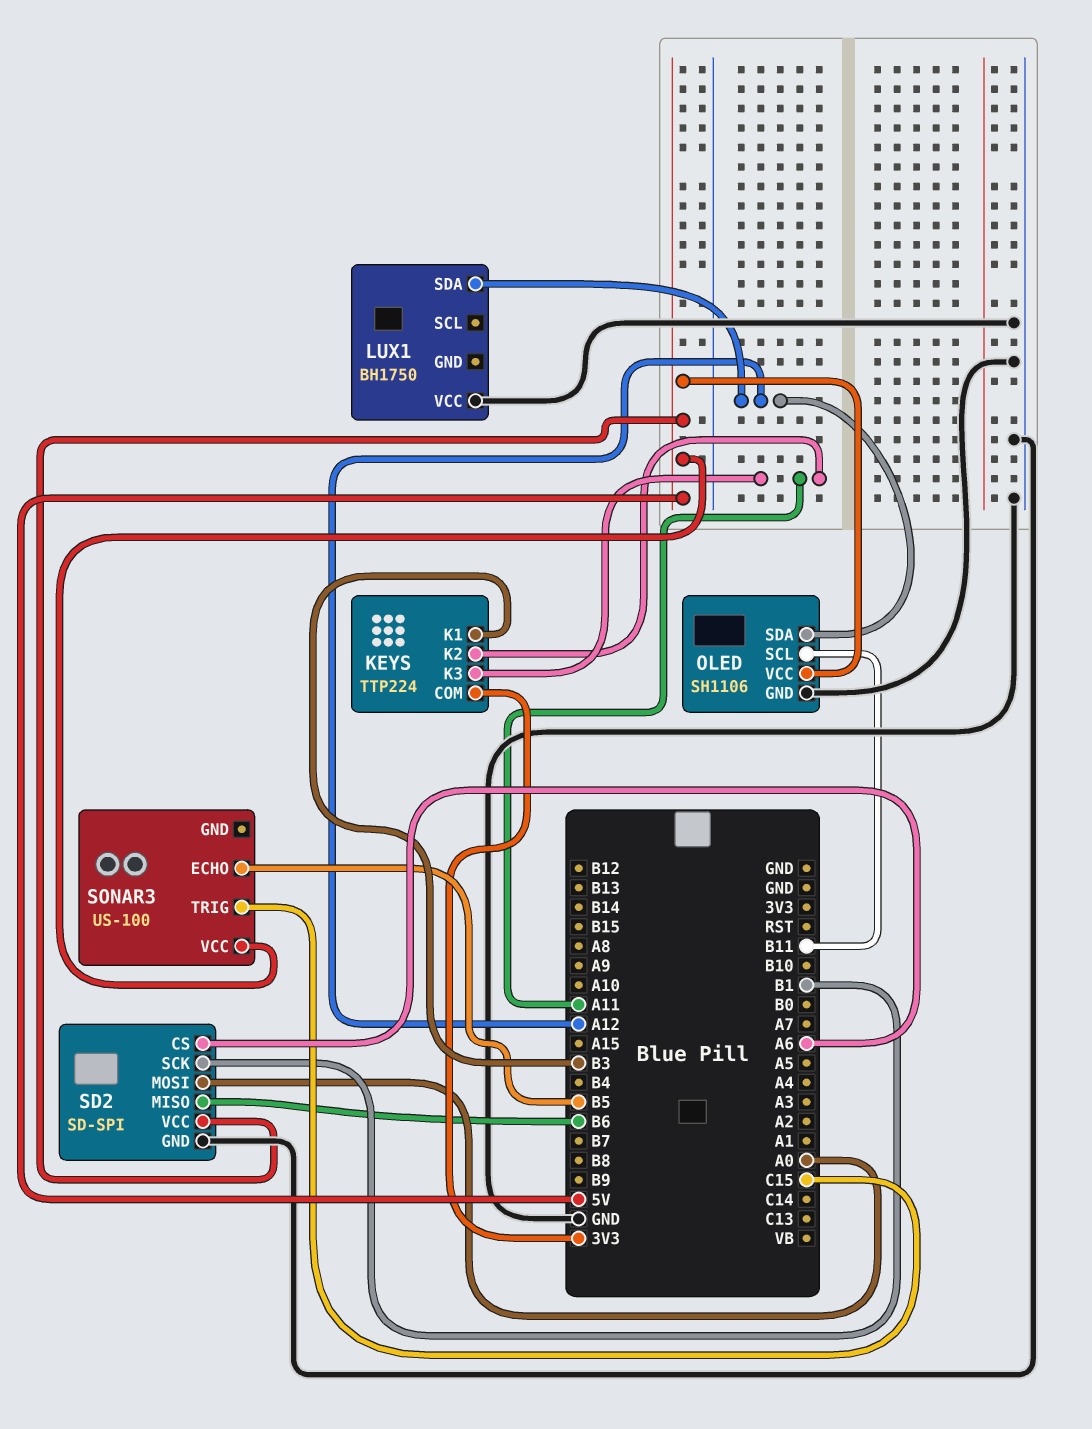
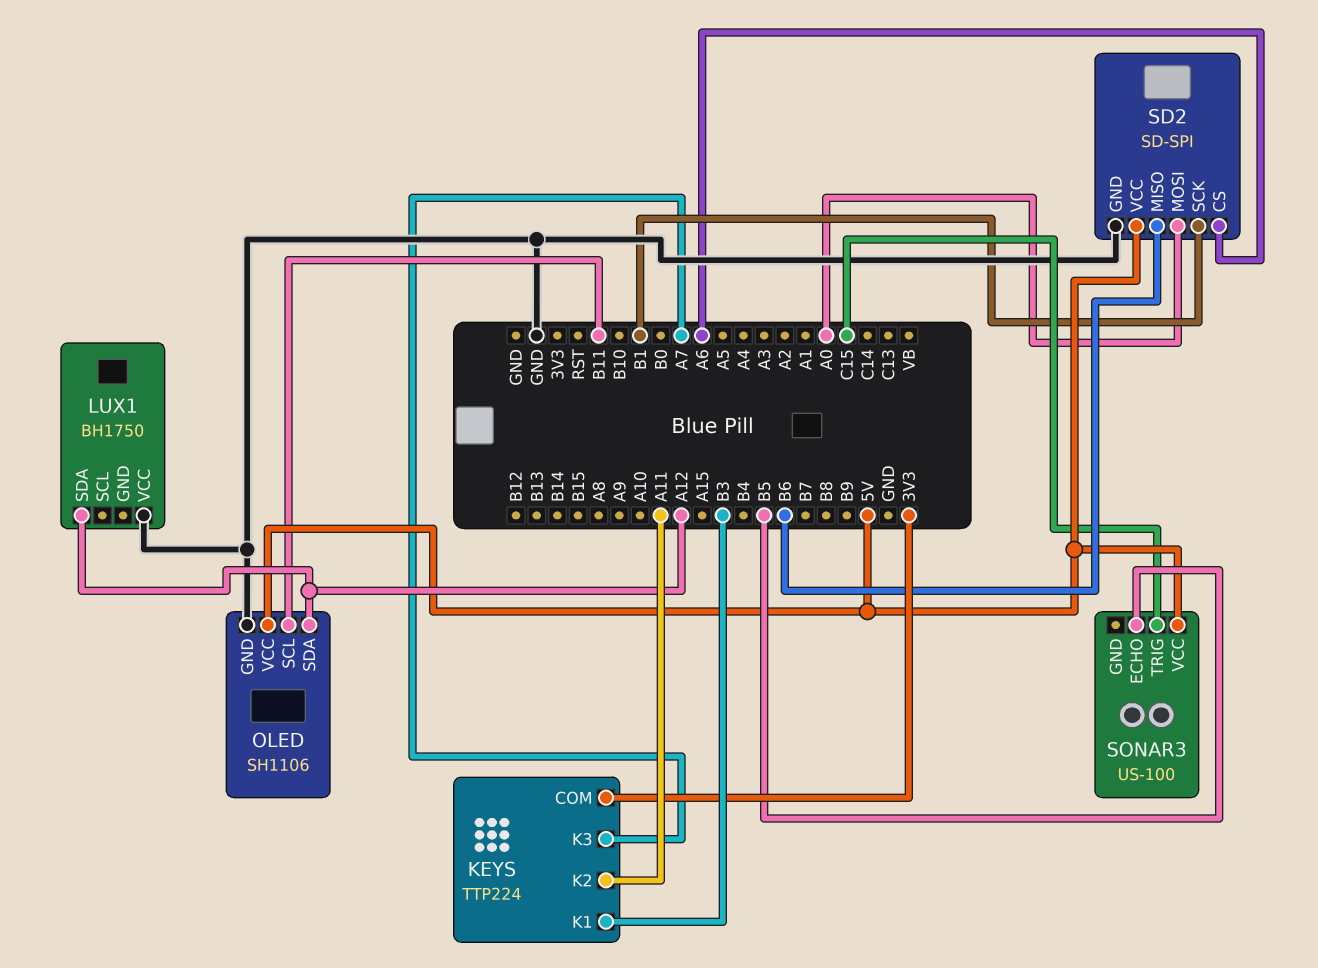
KEYS pin K3: A11 -> A7

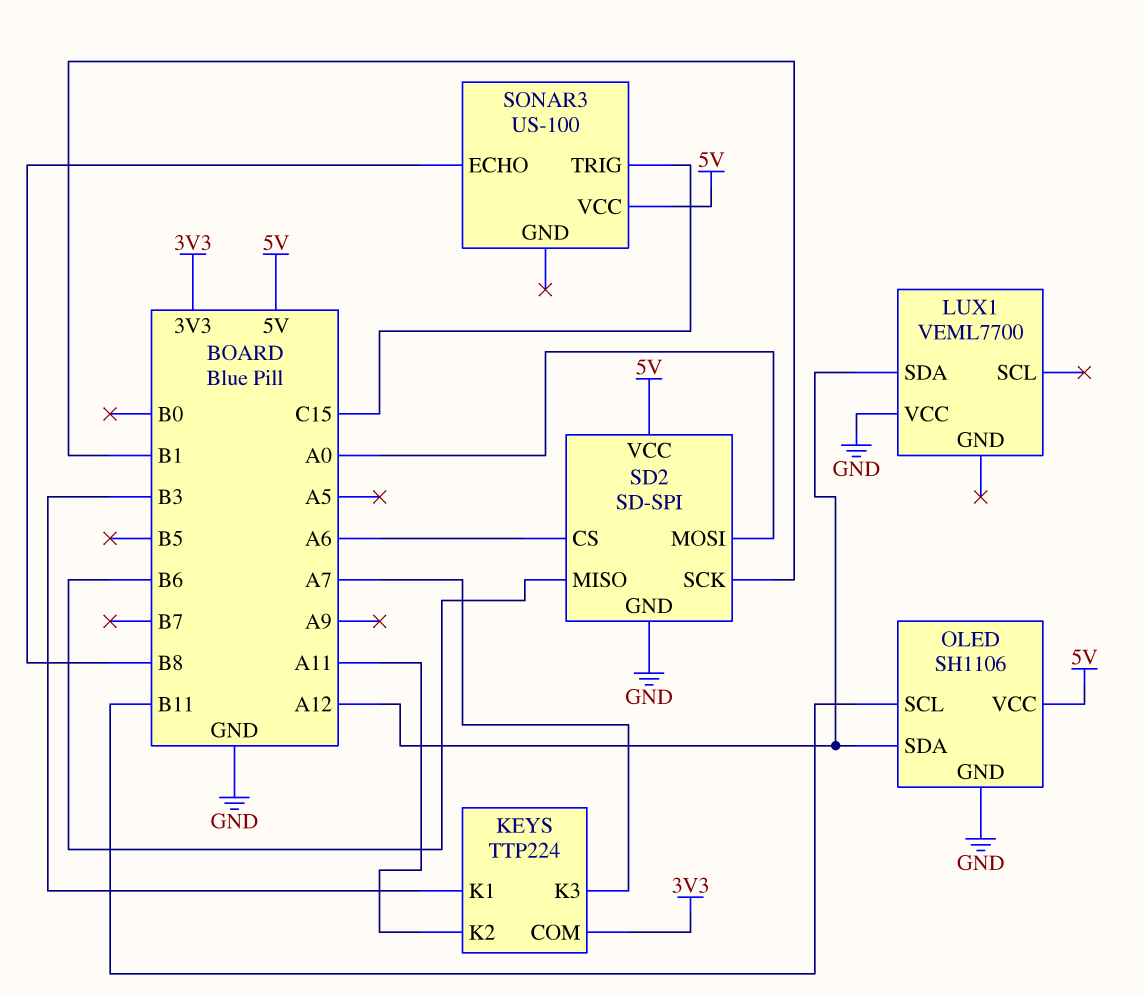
LUX1: BH1750 -> VEML7700
SONAR3 pin ECHO: B5 -> B8

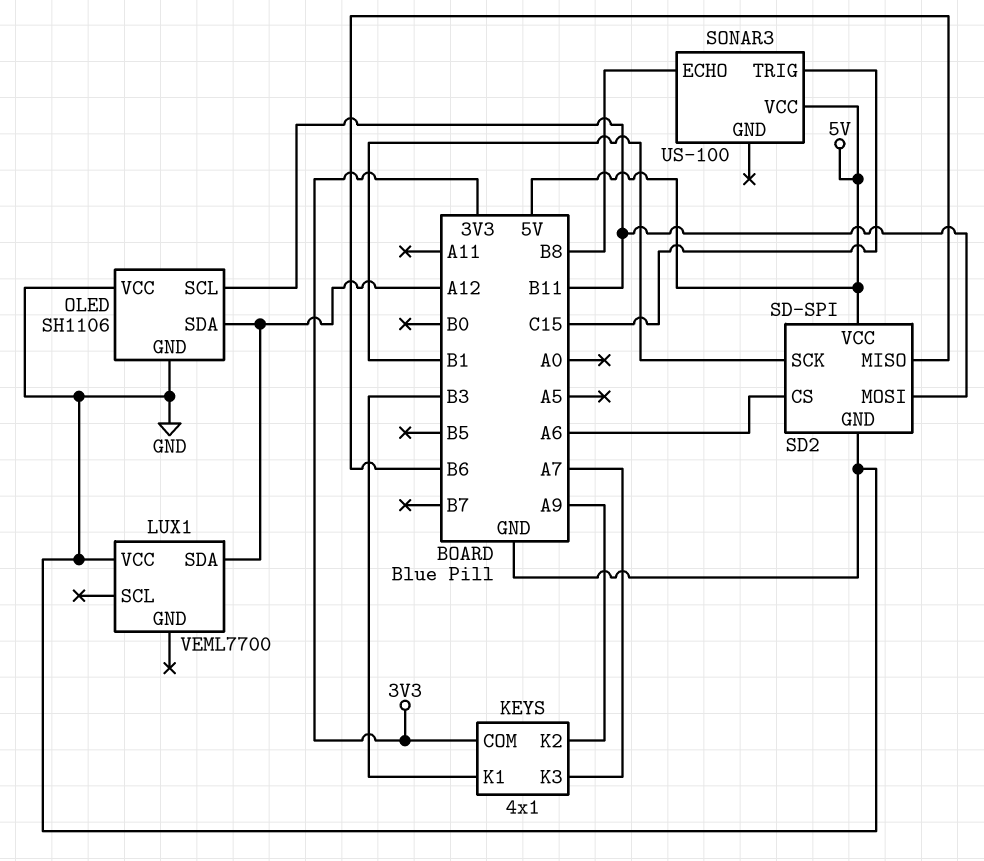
KEYS: TTP224 -> 4x1
KEYS pin K2: A11 -> A9
OLED pin VCC: 5V -> GND
SD2 pin MOSI: A0 -> B11

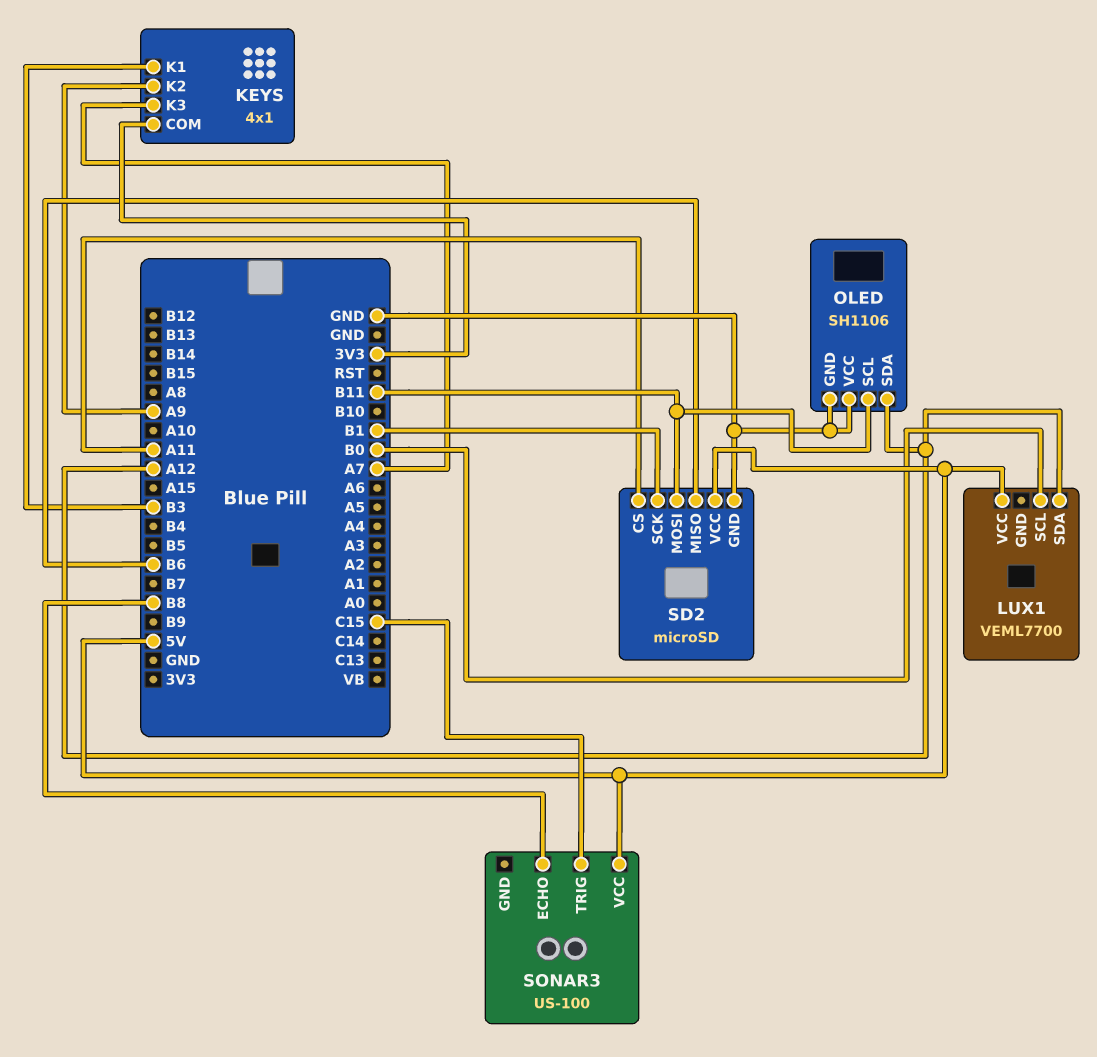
LUX1 pin SCL: none -> B0
LUX1 pin VCC: GND -> 5V
SD2: SD-SPI -> microSD
SD2 pin CS: A6 -> A11

